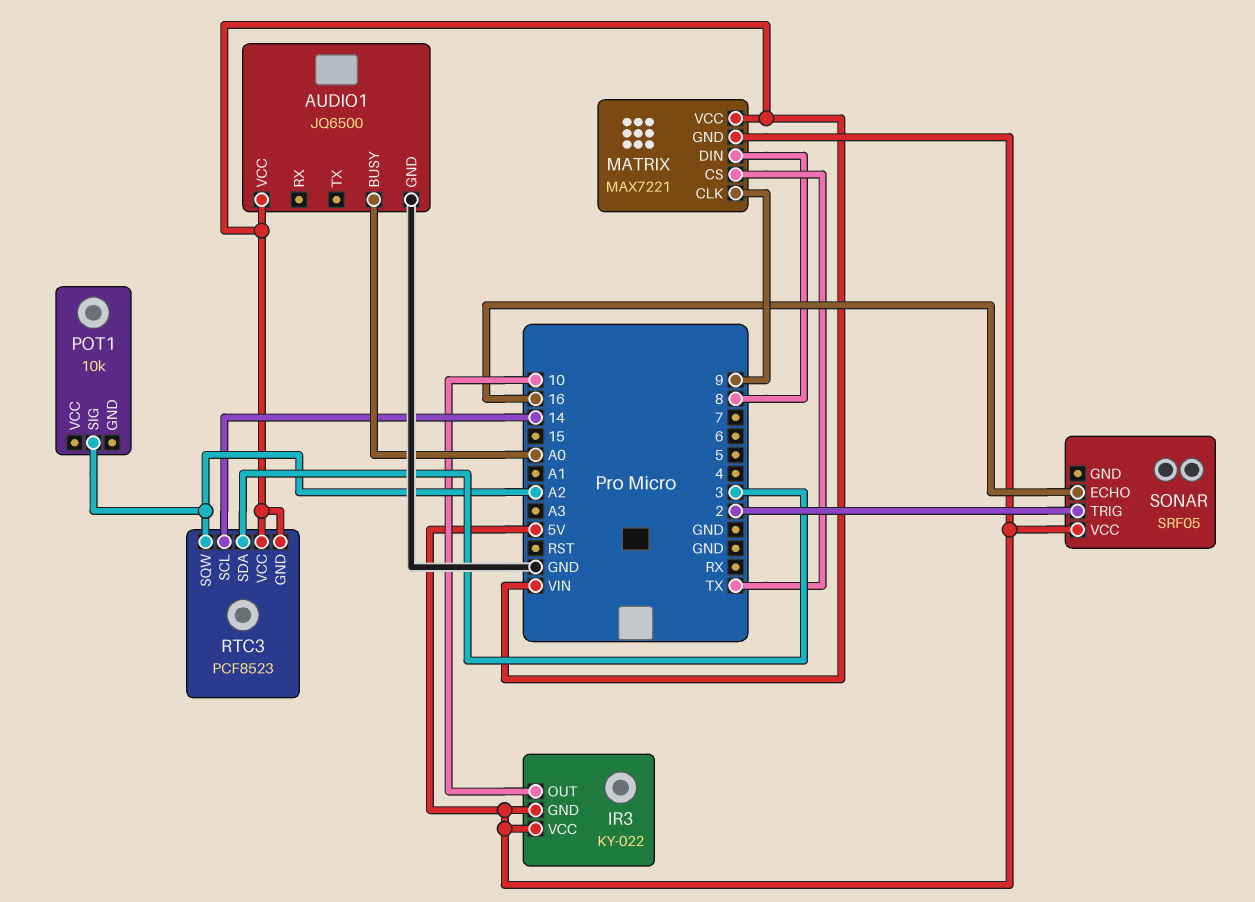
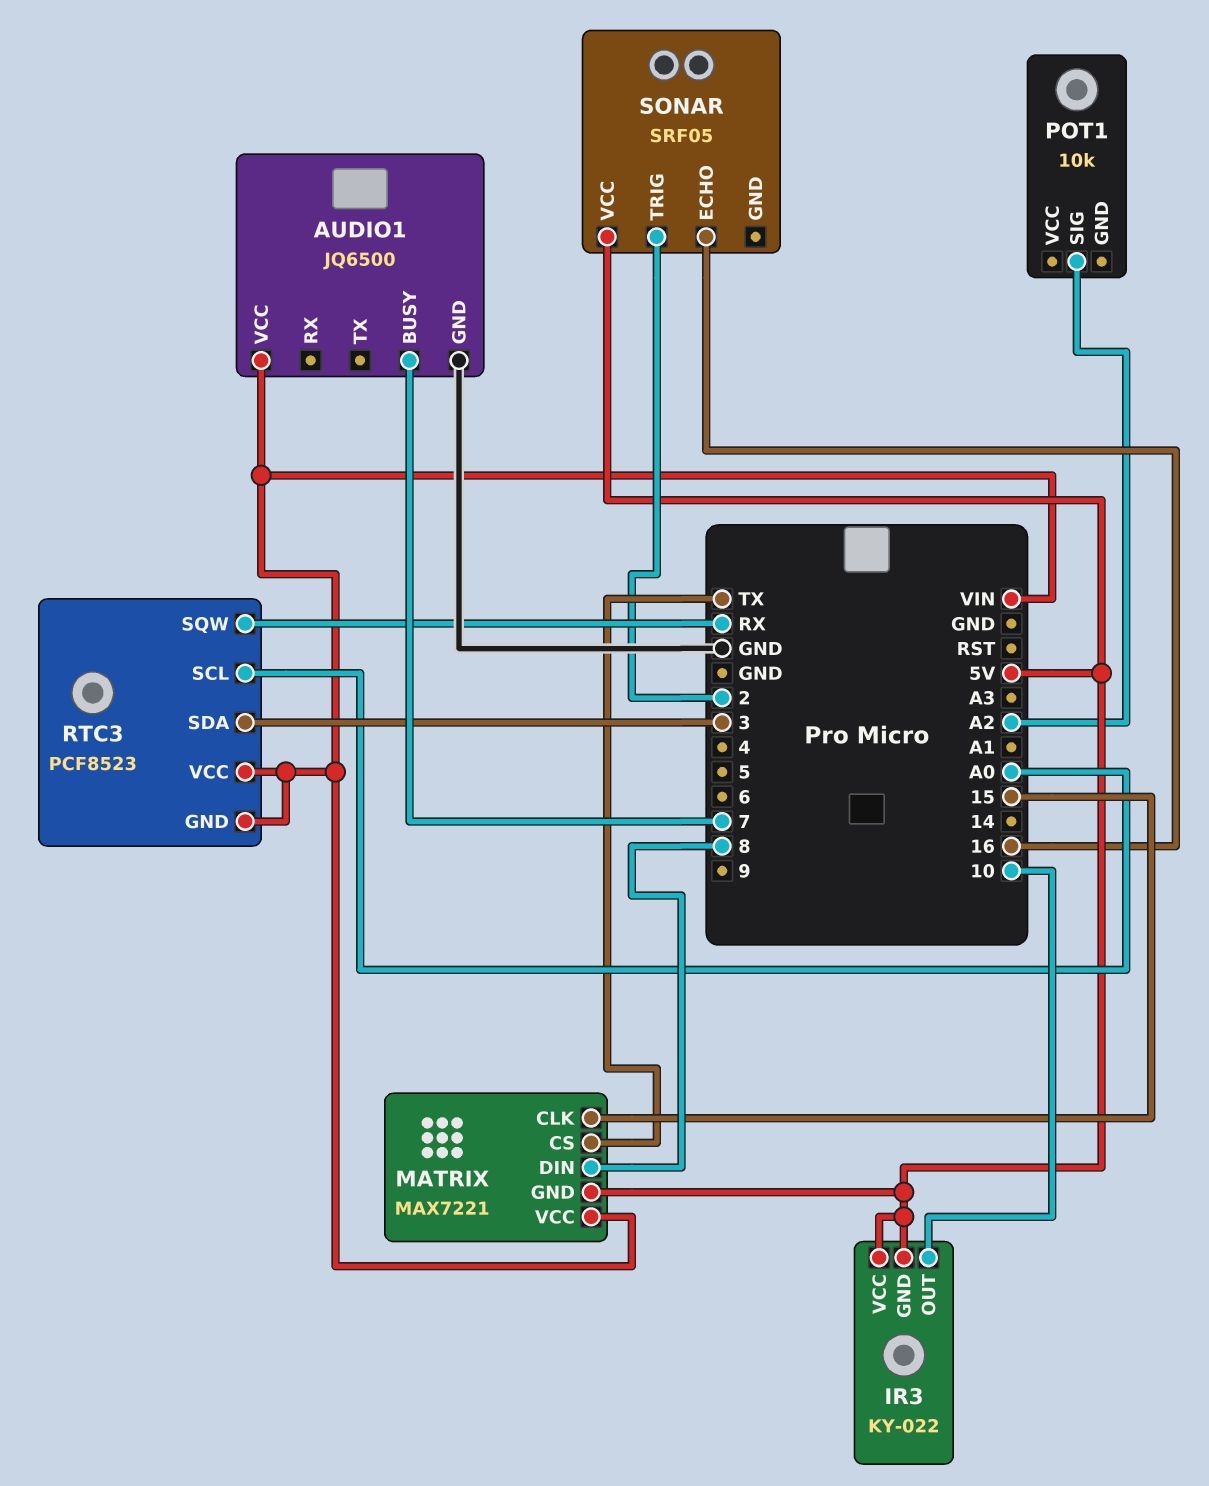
AUDIO1 pin BUSY: A0 -> 7
MATRIX pin CLK: 9 -> 15
RTC3 pin SCL: 14 -> A0
RTC3 pin SQW: A2 -> RX

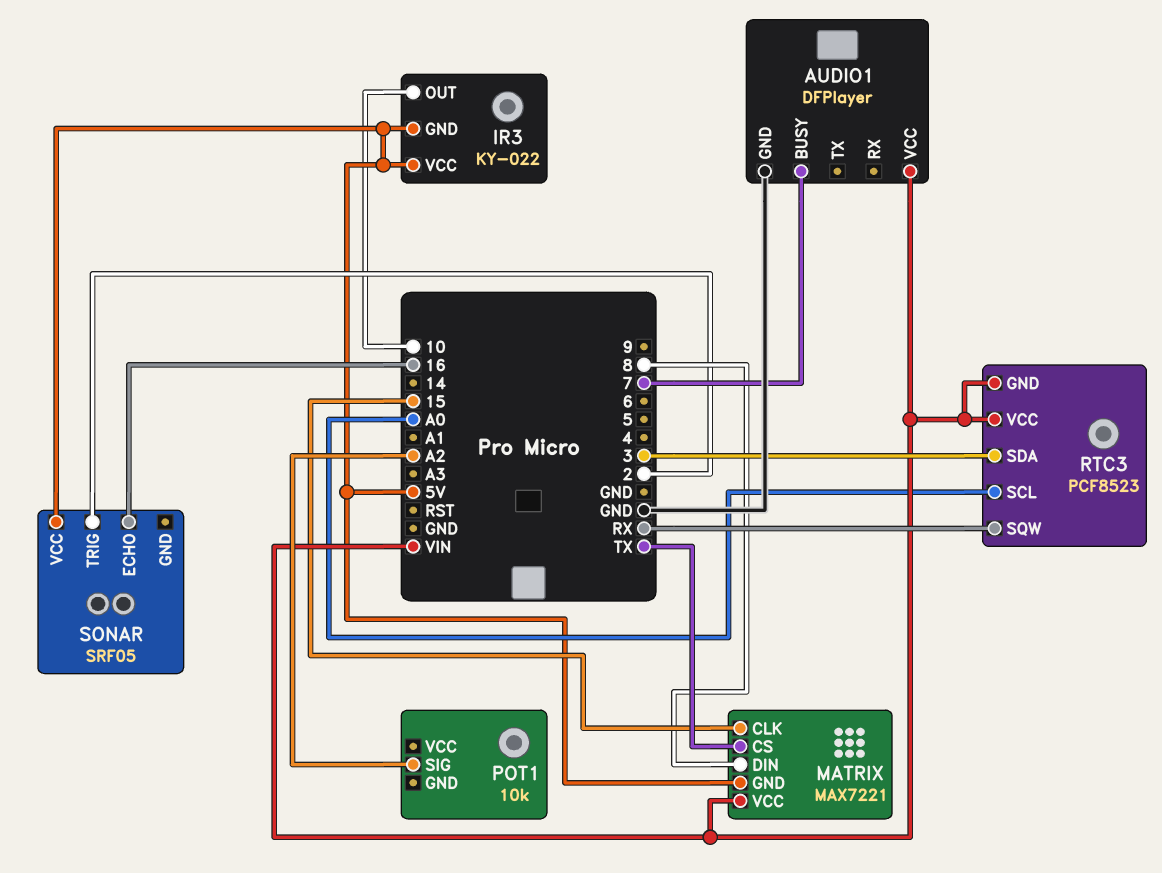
AUDIO1: JQ6500 -> DFPlayer

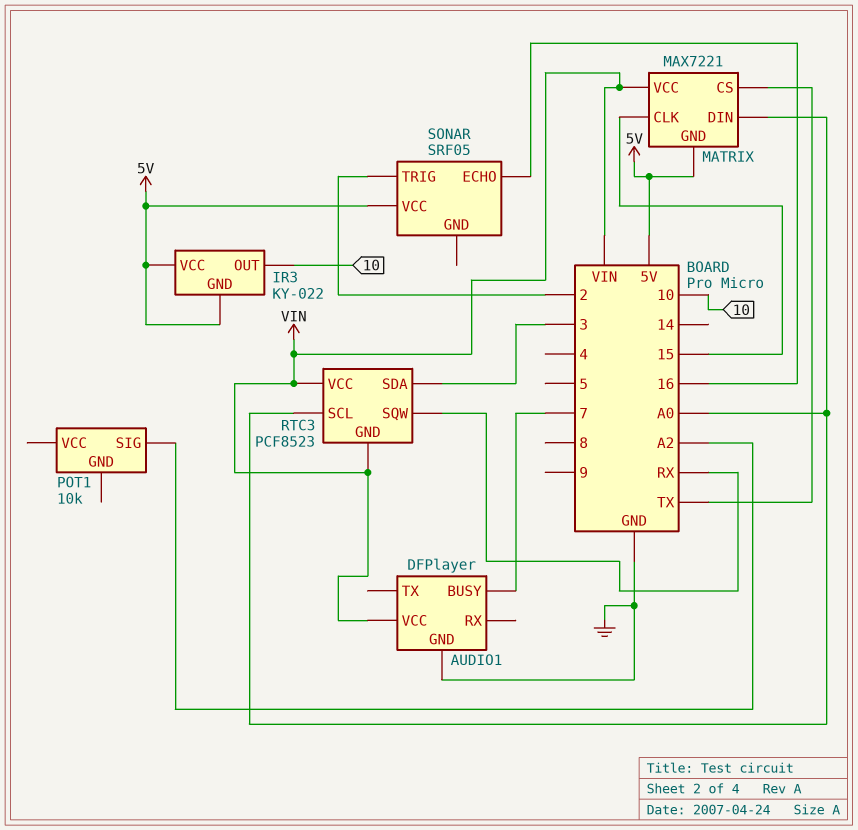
MATRIX pin DIN: 8 -> A0

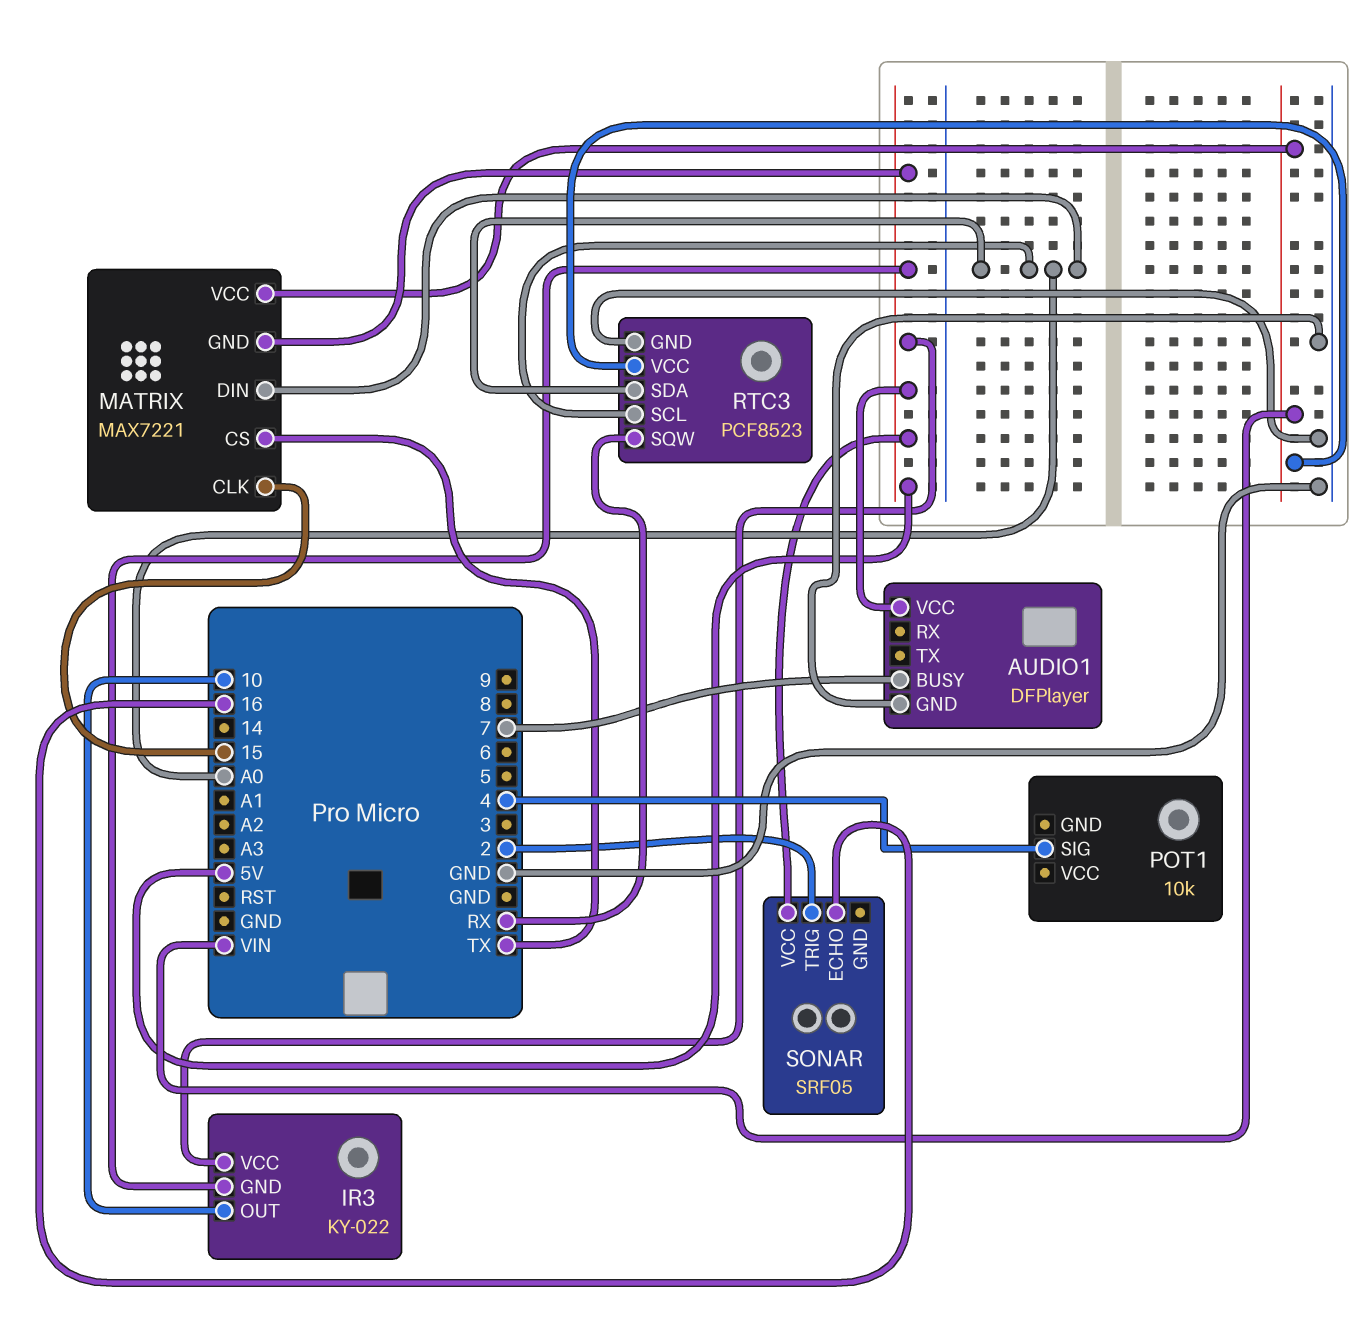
AUDIO1 pin VCC: VIN -> 5V
POT1 pin SIG: A2 -> 4
RTC3 pin GND: VIN -> GND
RTC3 pin SDA: 3 -> A0

